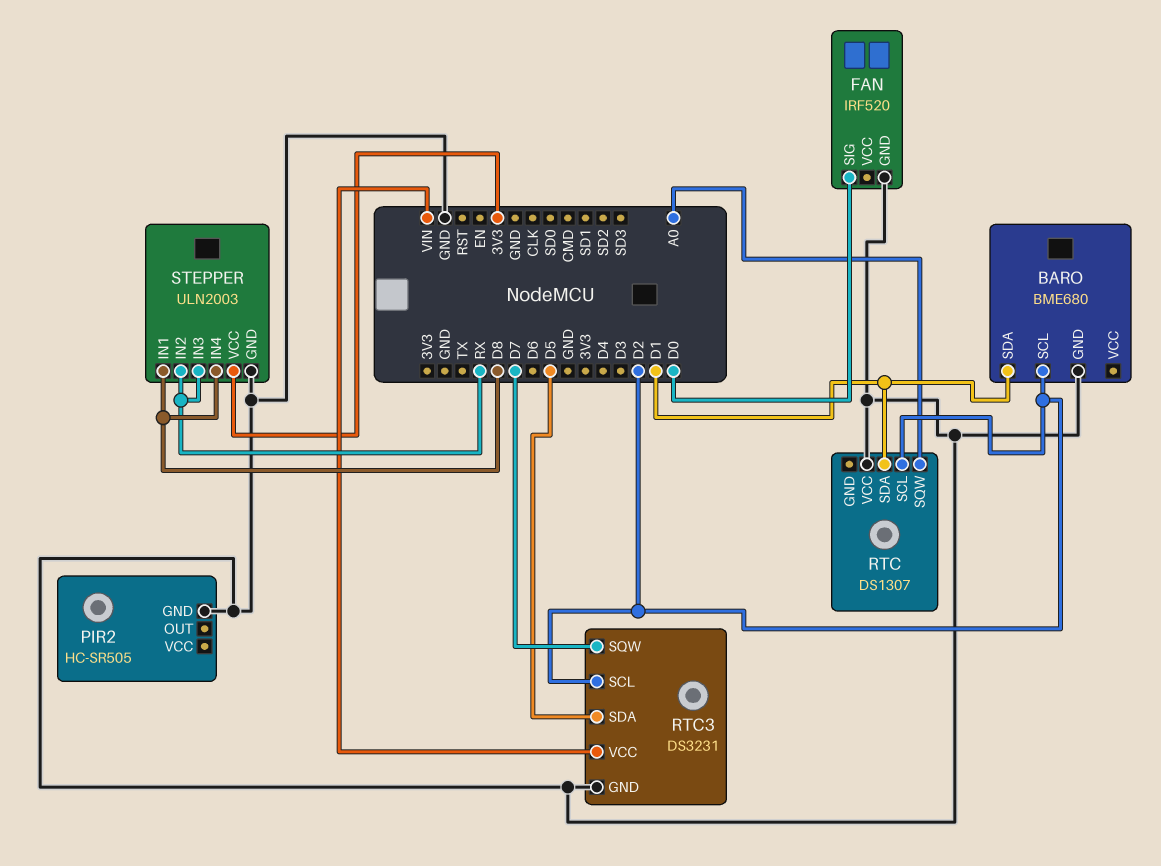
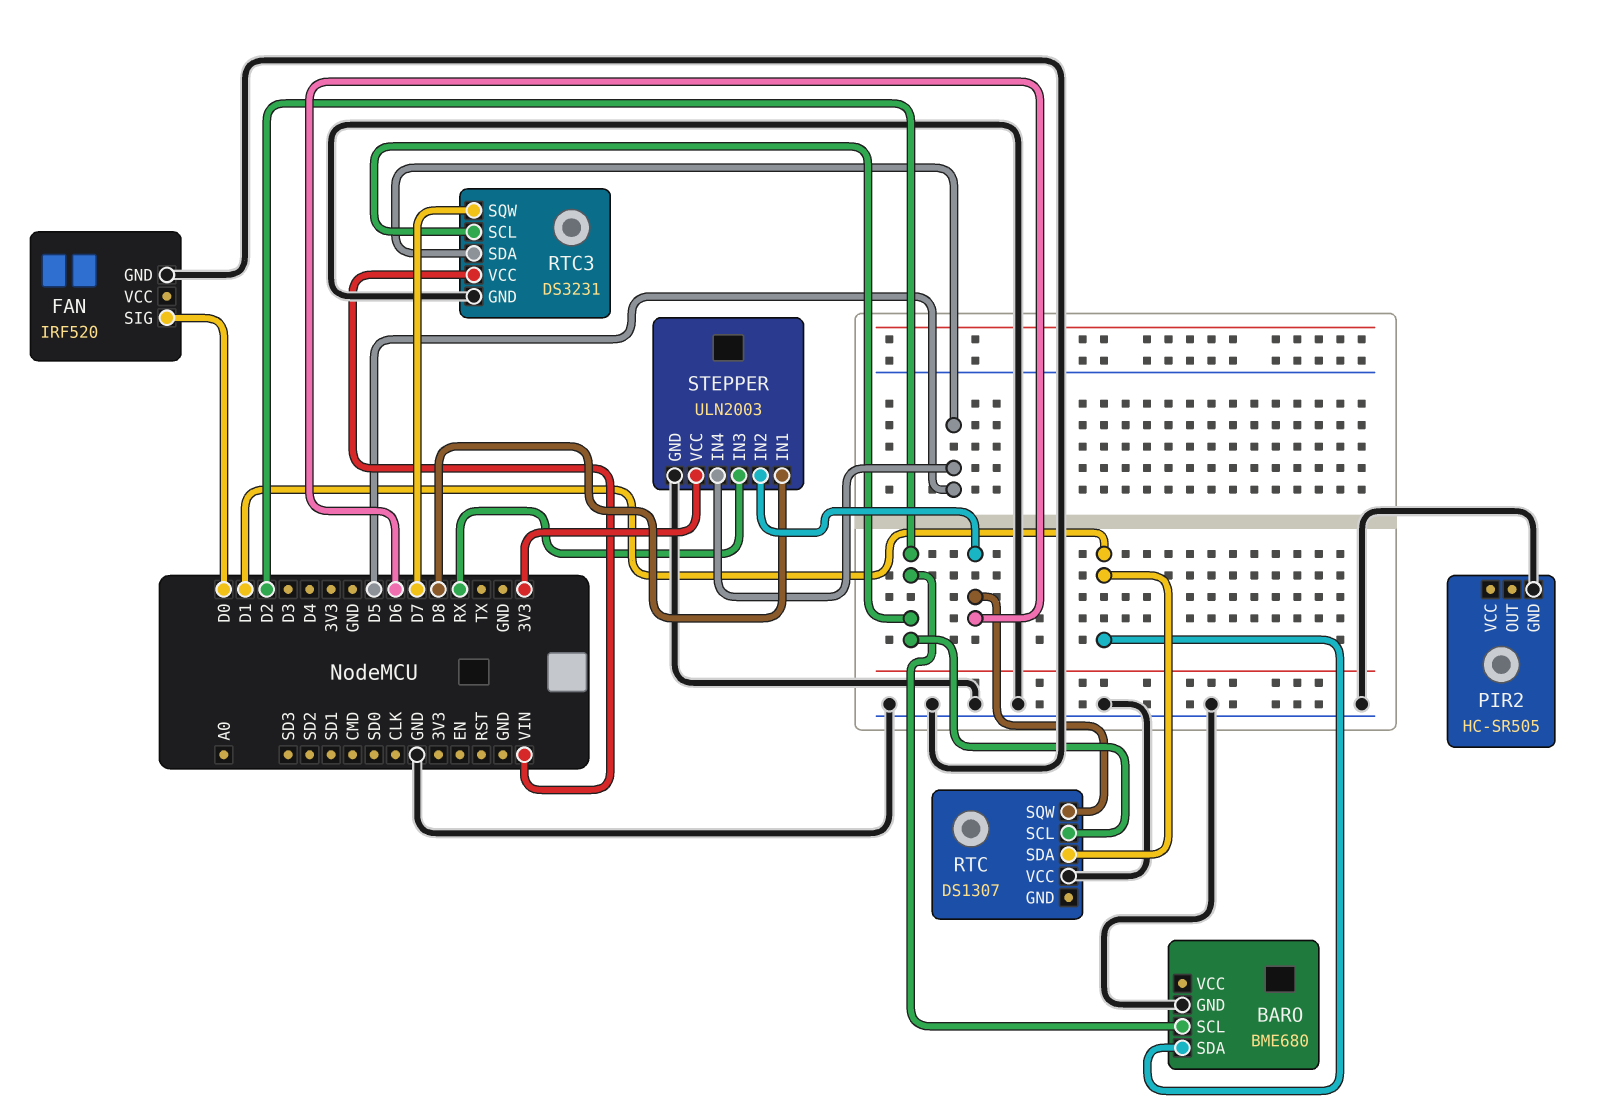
RTC pin SQW: A0 -> D6
STEPPER pin IN2: RX -> D6
STEPPER pin IN4: D8 -> D5

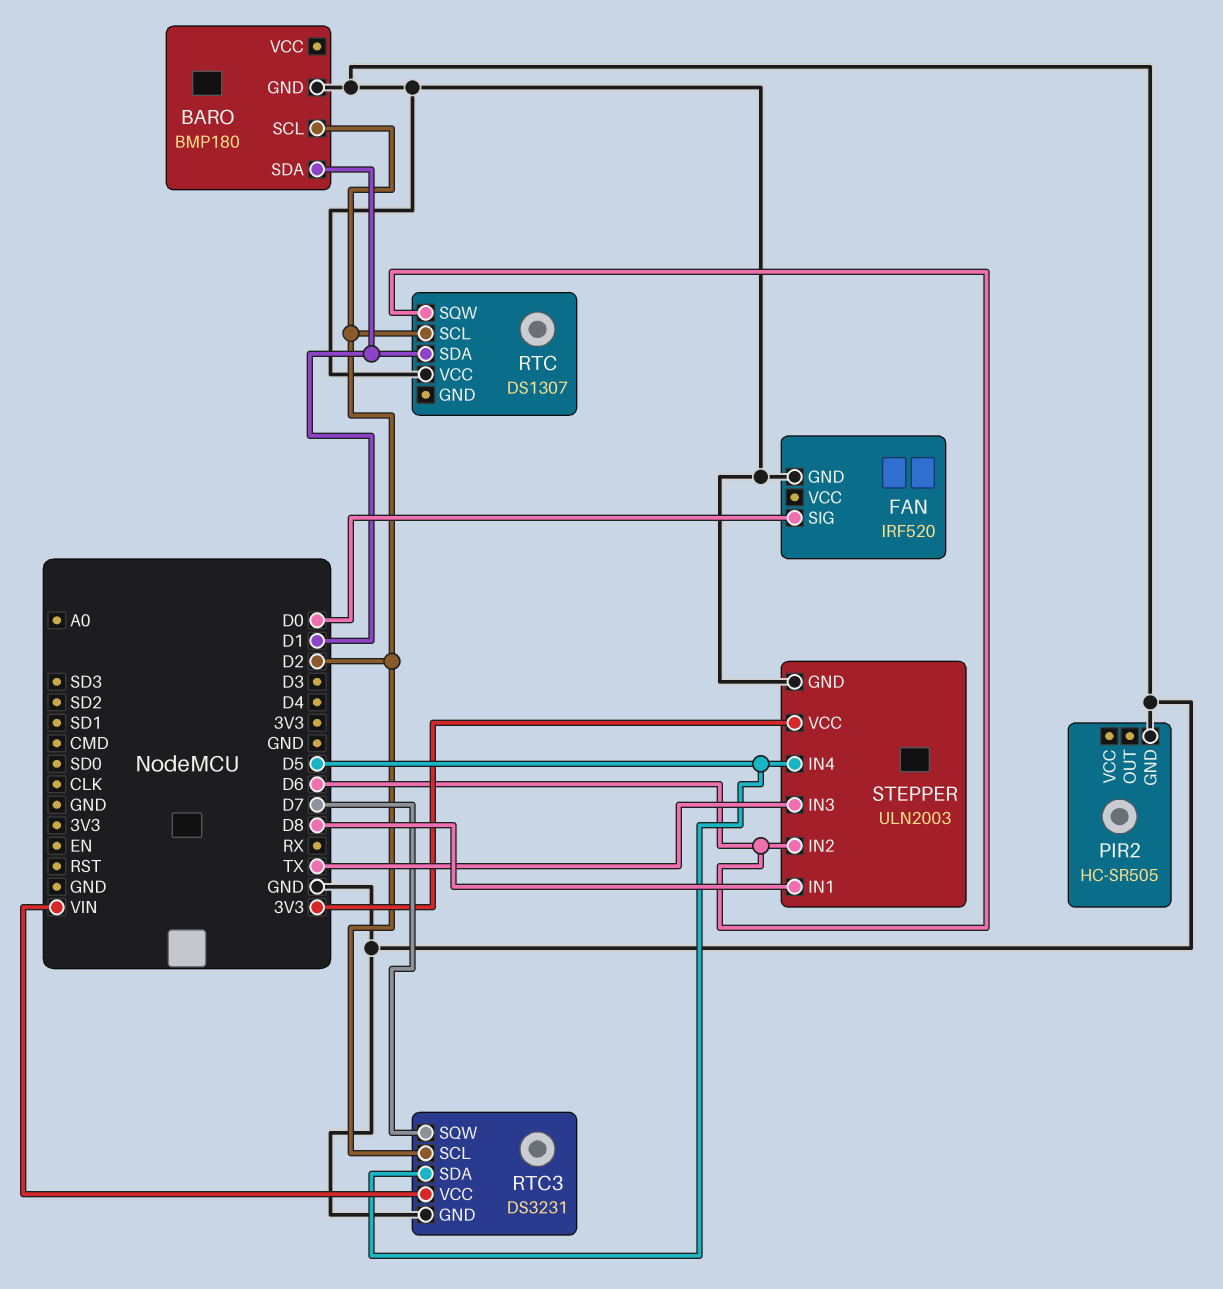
BARO: BME680 -> BMP180
STEPPER pin IN3: RX -> TX

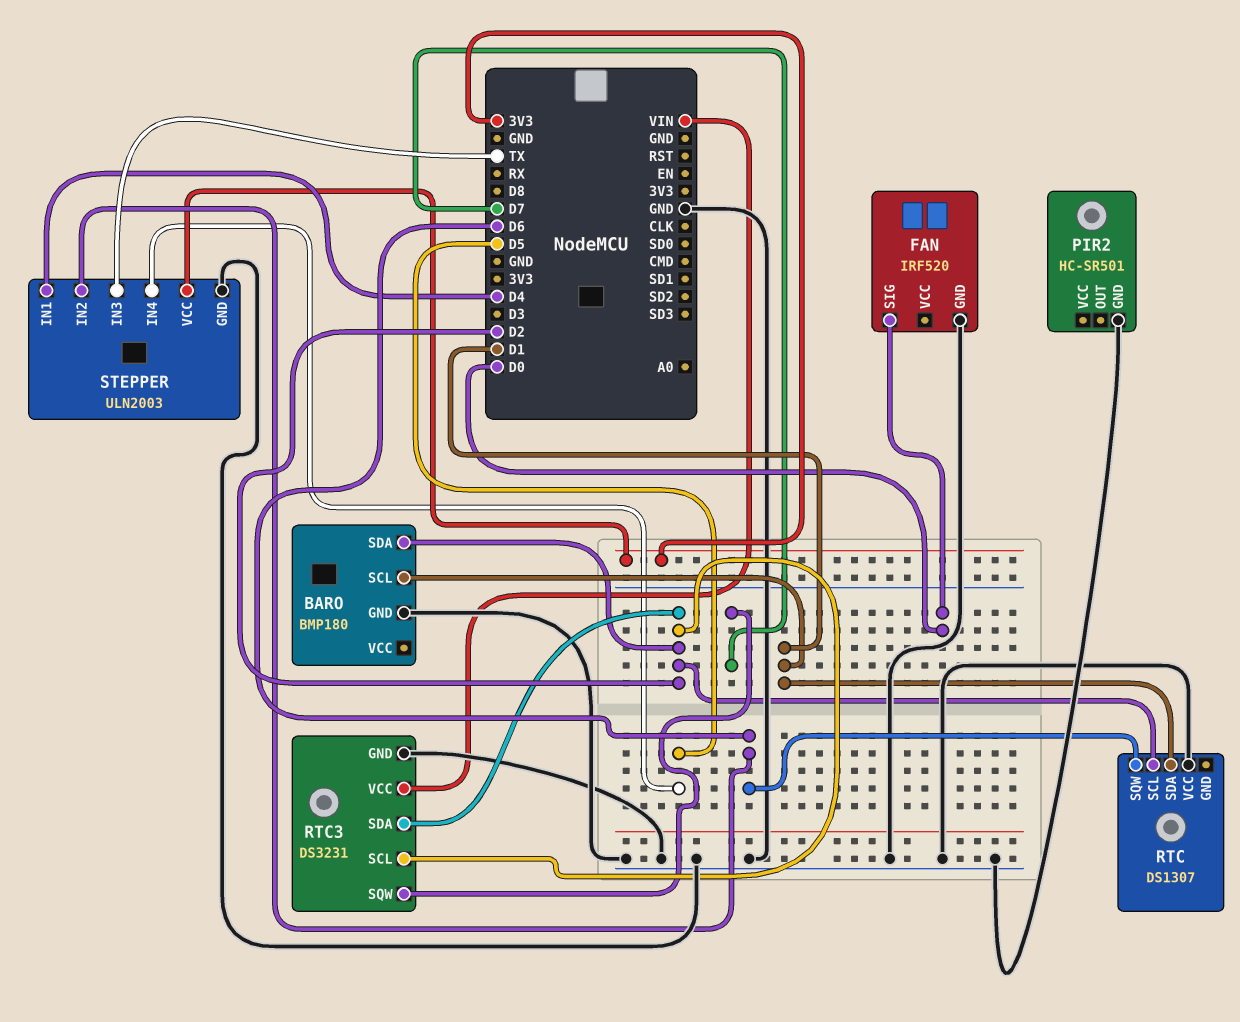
BARO pin SCL: D2 -> D1
BARO pin SDA: D1 -> D2
PIR2: HC-SR505 -> HC-SR501
RTC3 pin SDA: D5 -> D2
STEPPER pin IN1: D8 -> D4

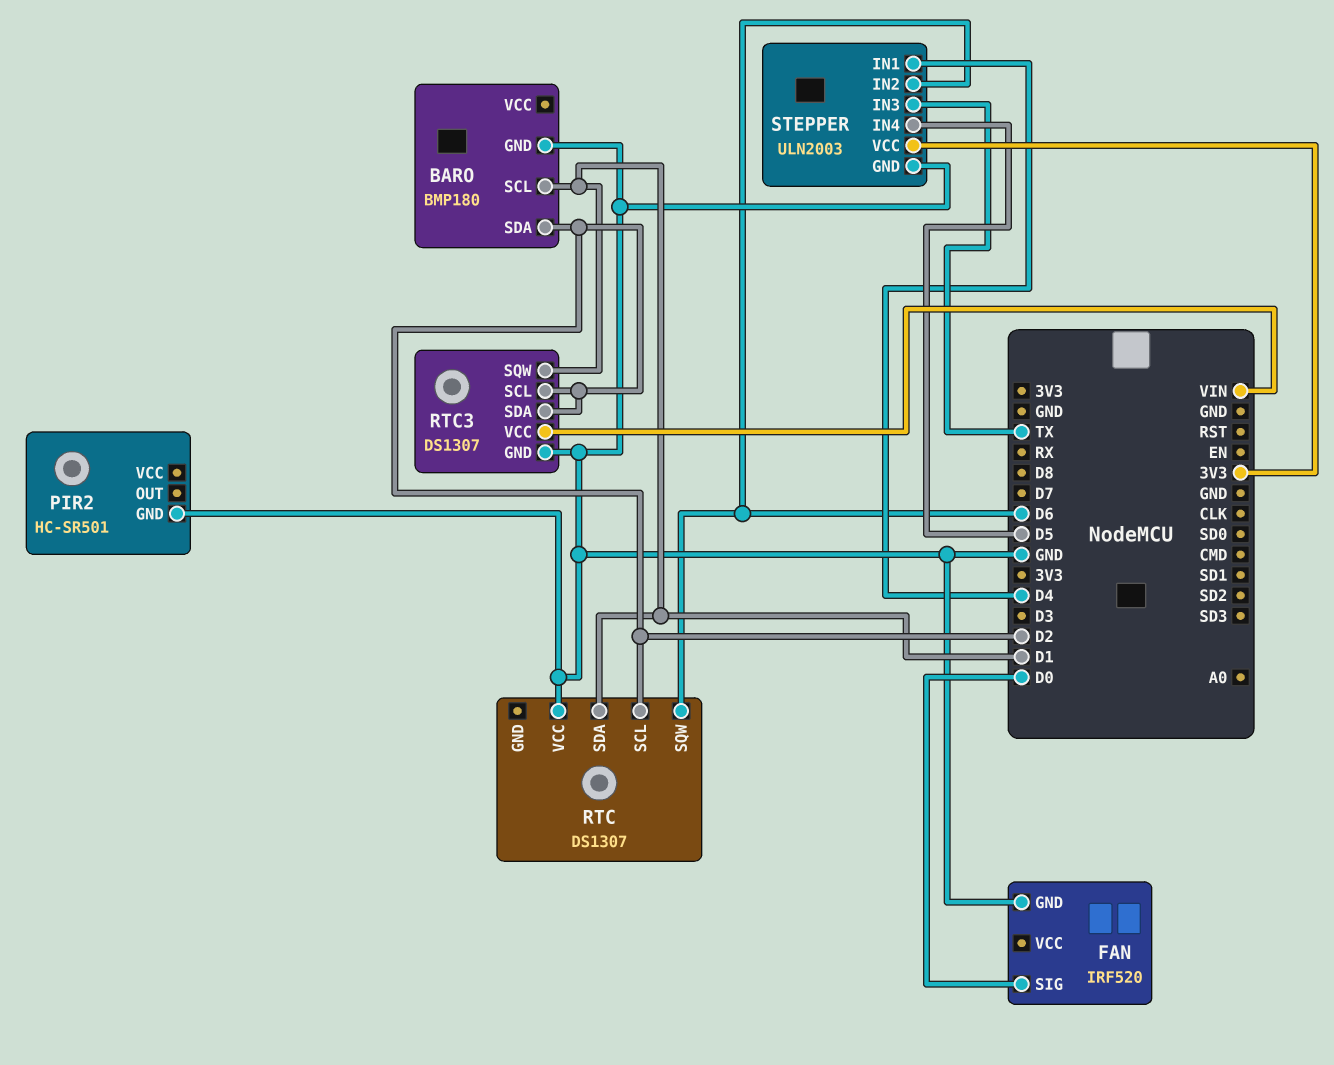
RTC3: DS3231 -> DS1307
RTC3 pin SQW: D7 -> D1

